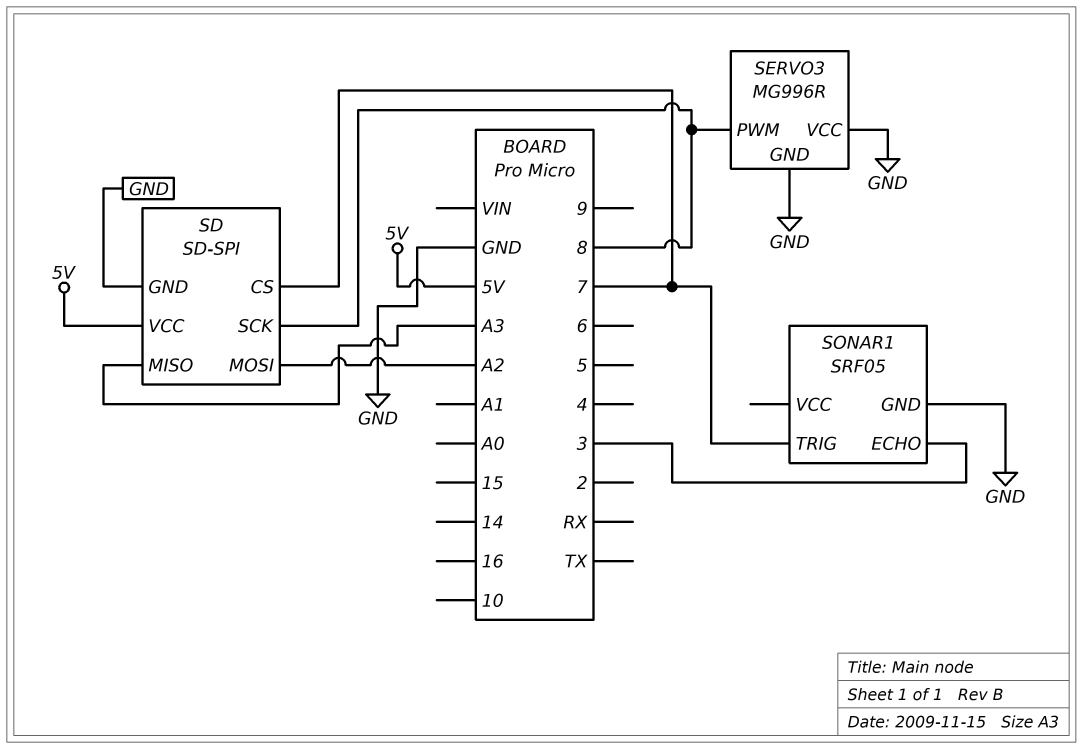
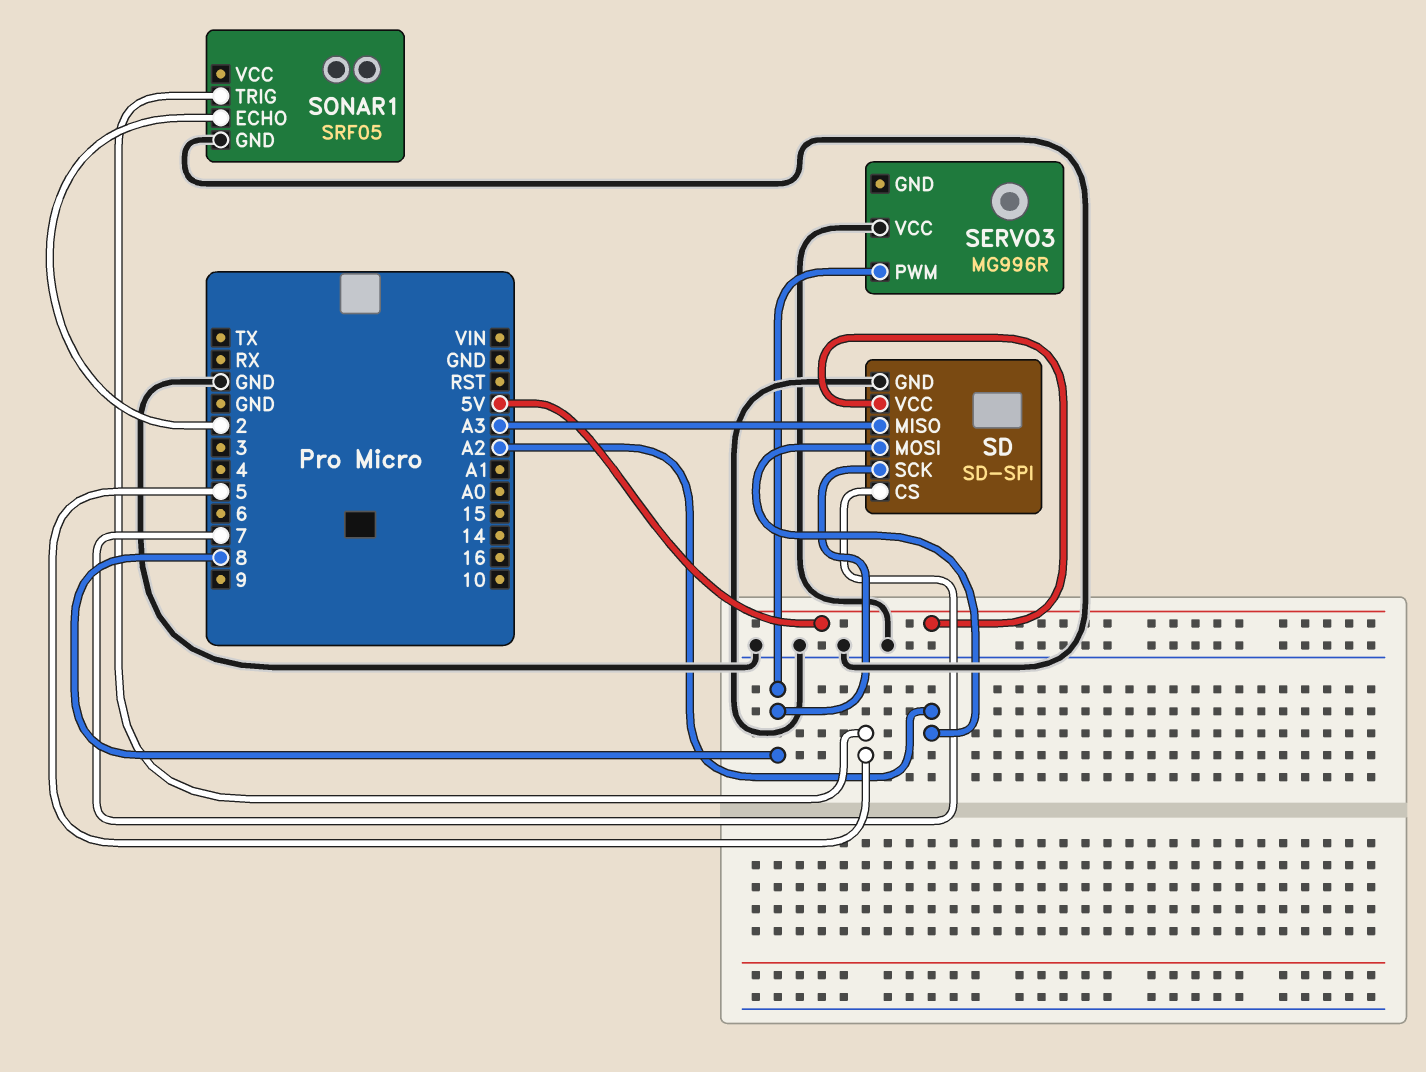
SERVO3 pin GND: GND -> none
SONAR1 pin ECHO: 3 -> 2
SONAR1 pin TRIG: 7 -> 5

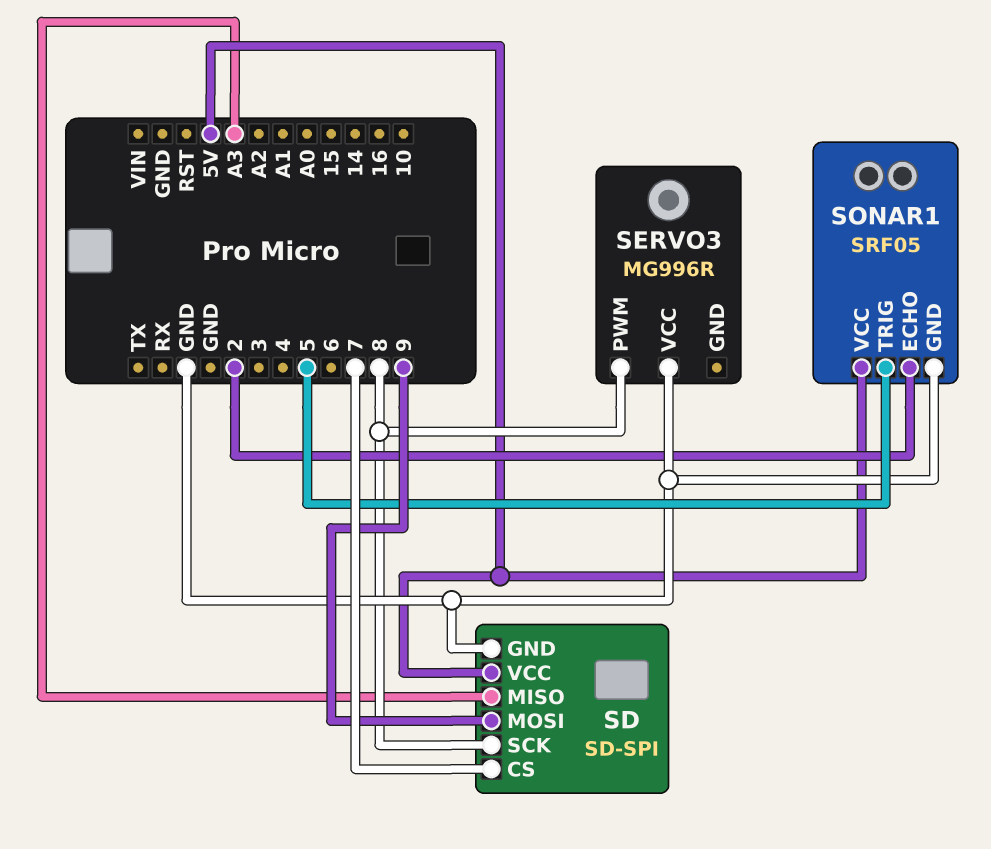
SD pin MOSI: A2 -> 9
SONAR1 pin VCC: none -> 5V

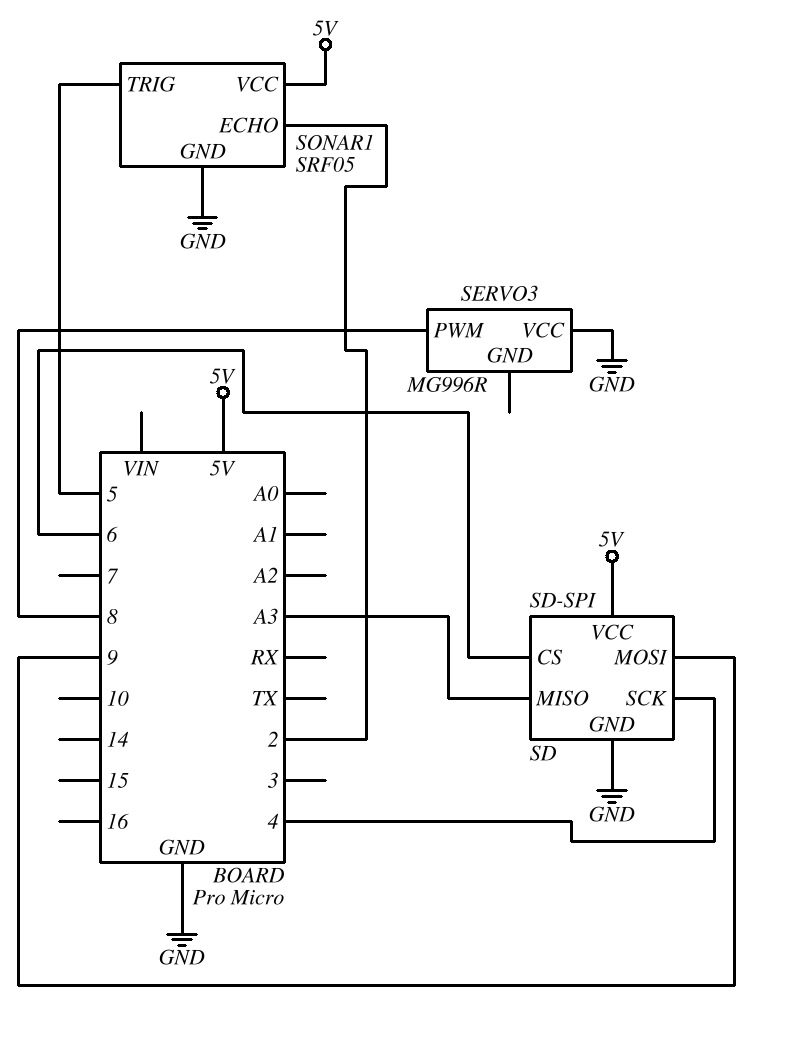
SD pin CS: 7 -> 6
SD pin SCK: 8 -> 4

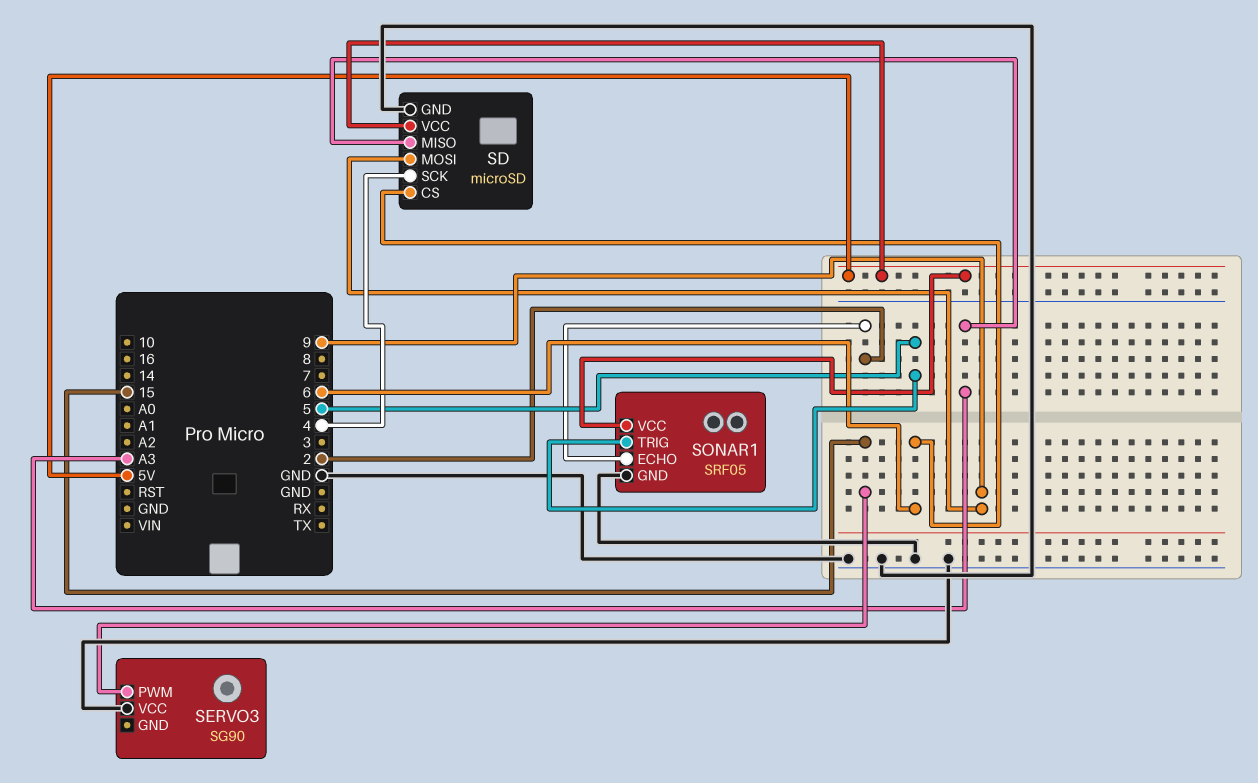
SD: SD-SPI -> microSD
SERVO3: MG996R -> SG90
SERVO3 pin PWM: 8 -> 15

